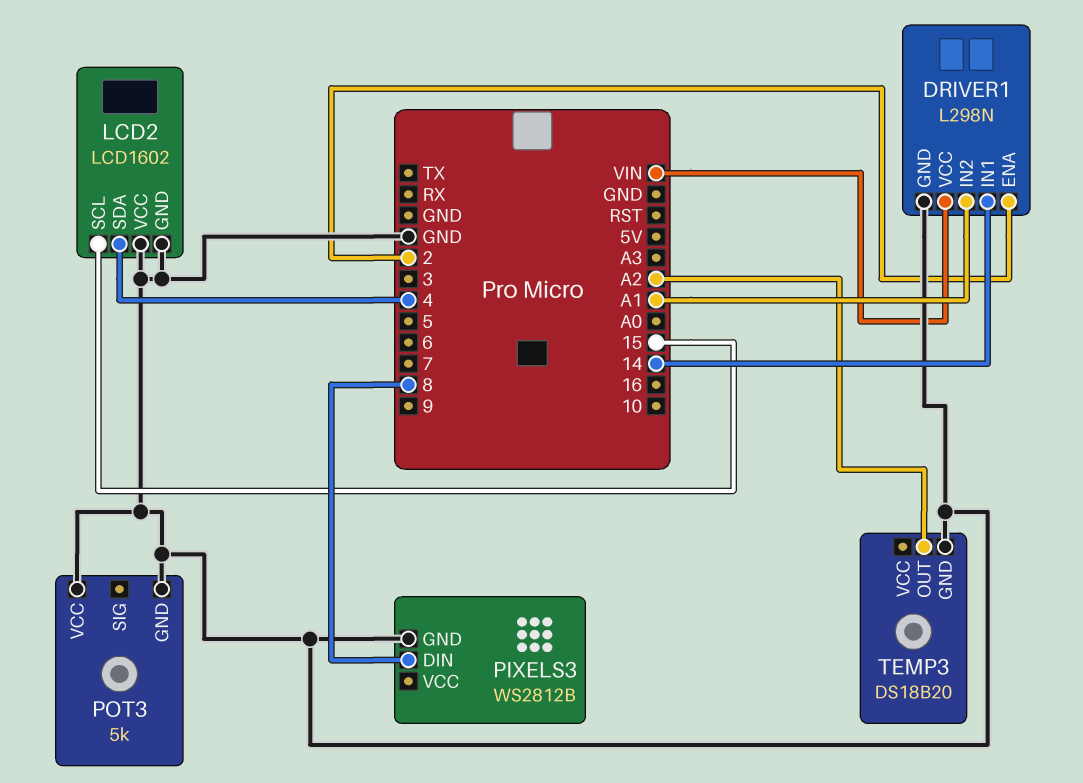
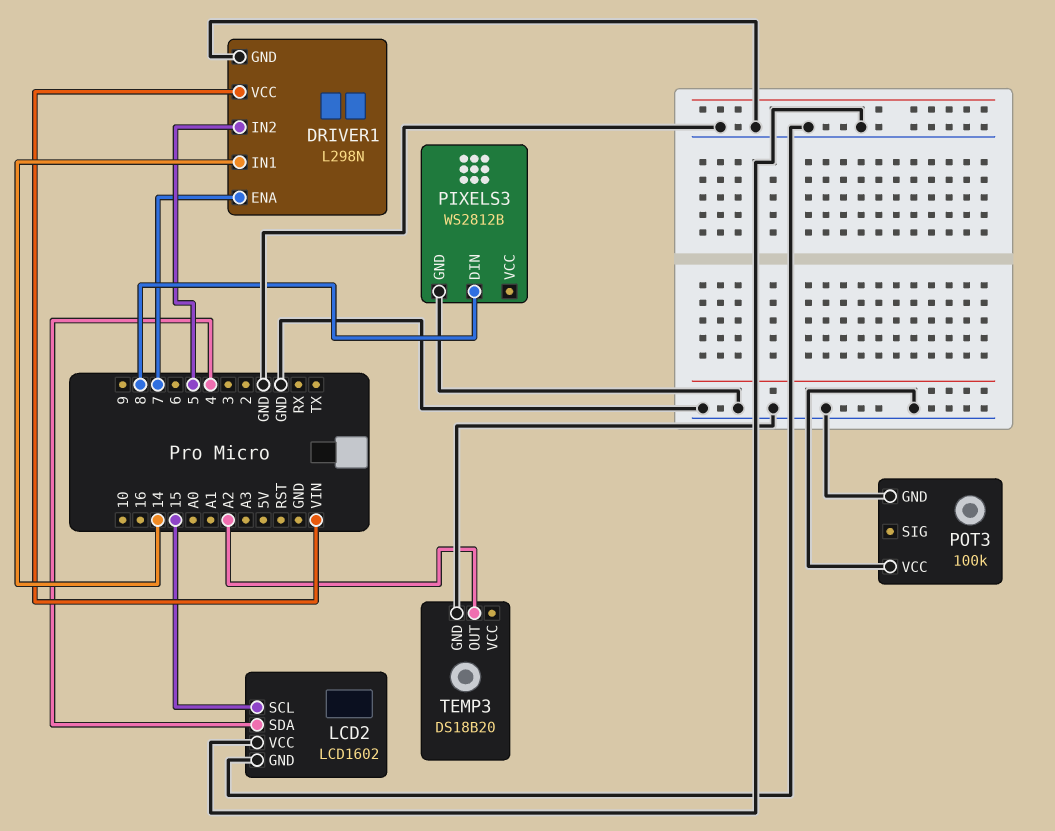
DRIVER1 pin ENA: 2 -> 7
DRIVER1 pin IN2: A1 -> 5
POT3: 5k -> 100k

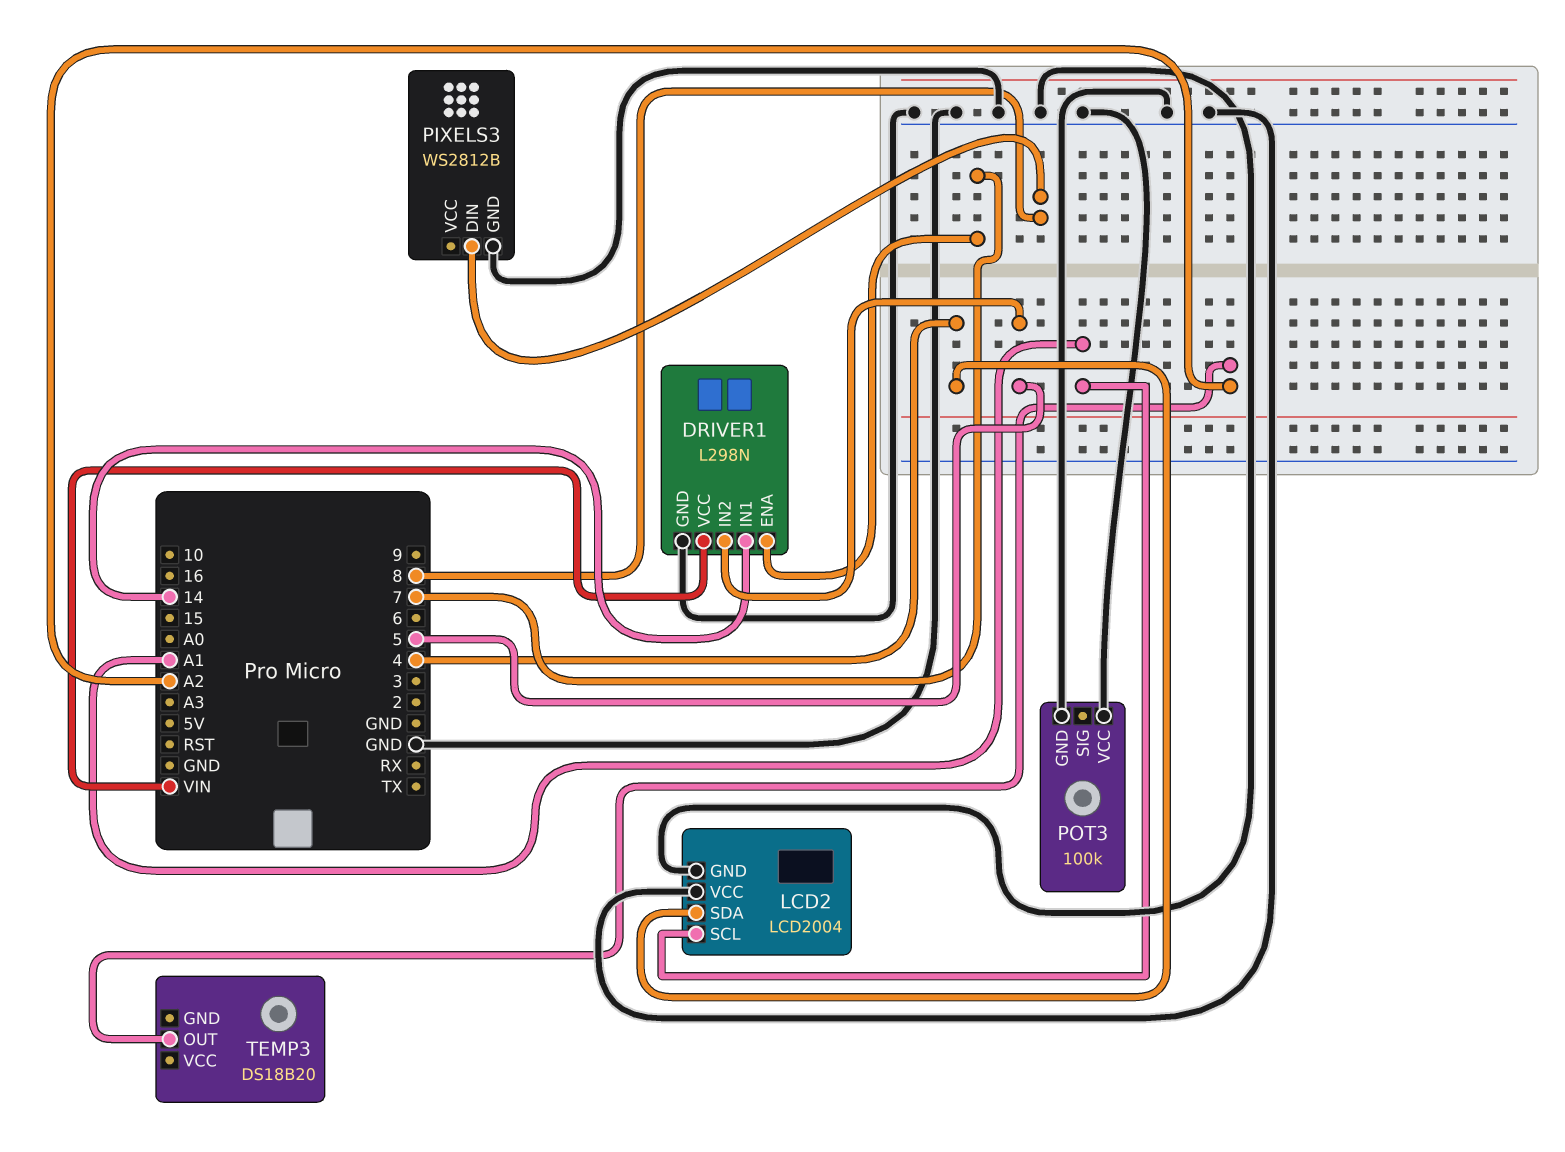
LCD2: LCD1602 -> LCD2004
LCD2 pin SCL: 15 -> A1
TEMP3 pin GND: GND -> none

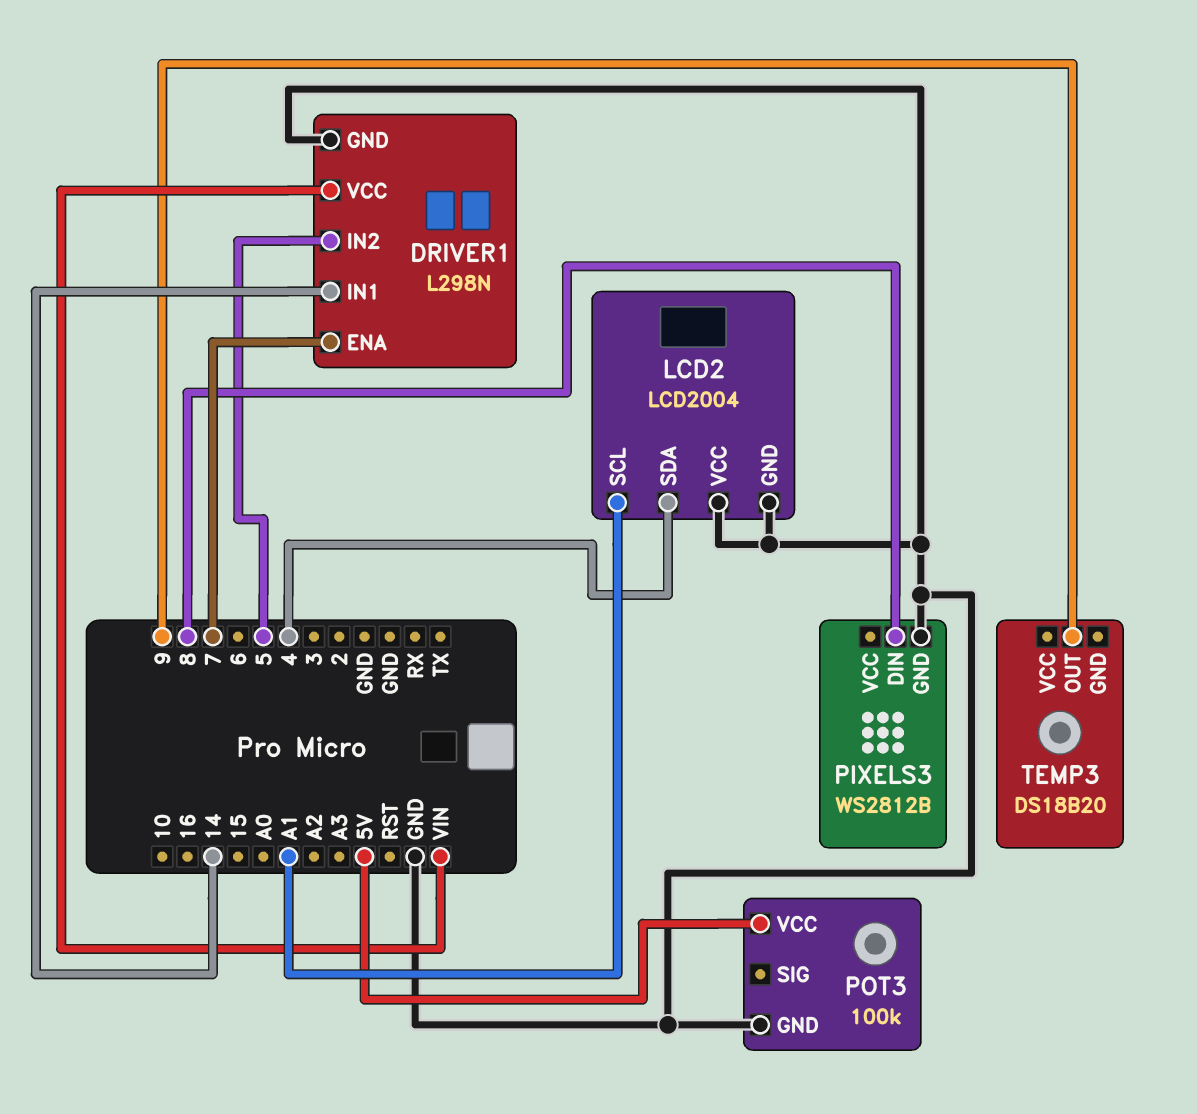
POT3 pin VCC: GND -> 5V
TEMP3 pin OUT: A2 -> 9

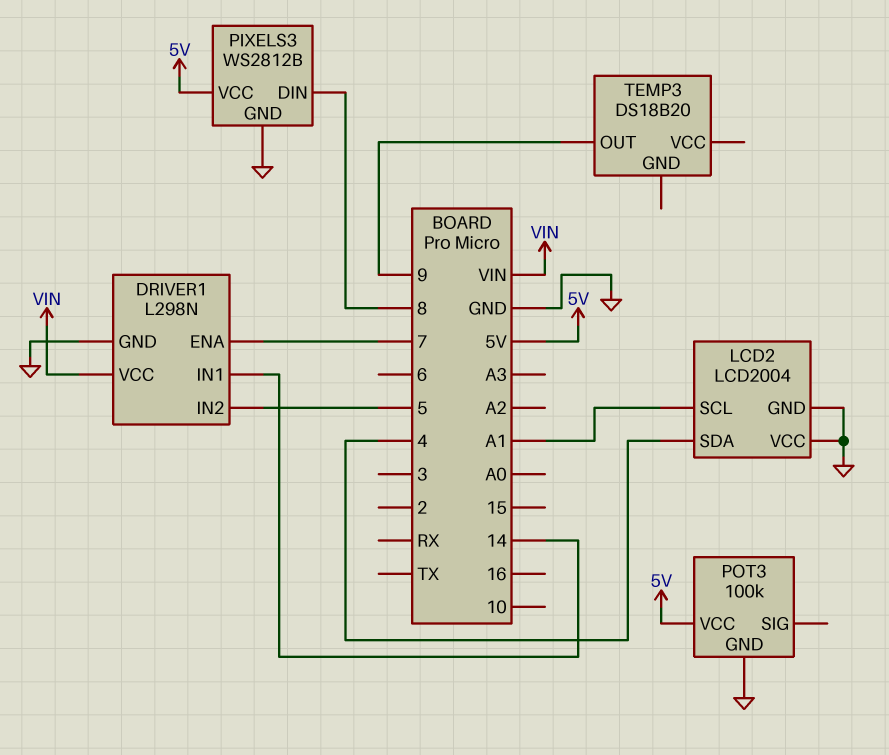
PIXELS3 pin VCC: none -> 5V

